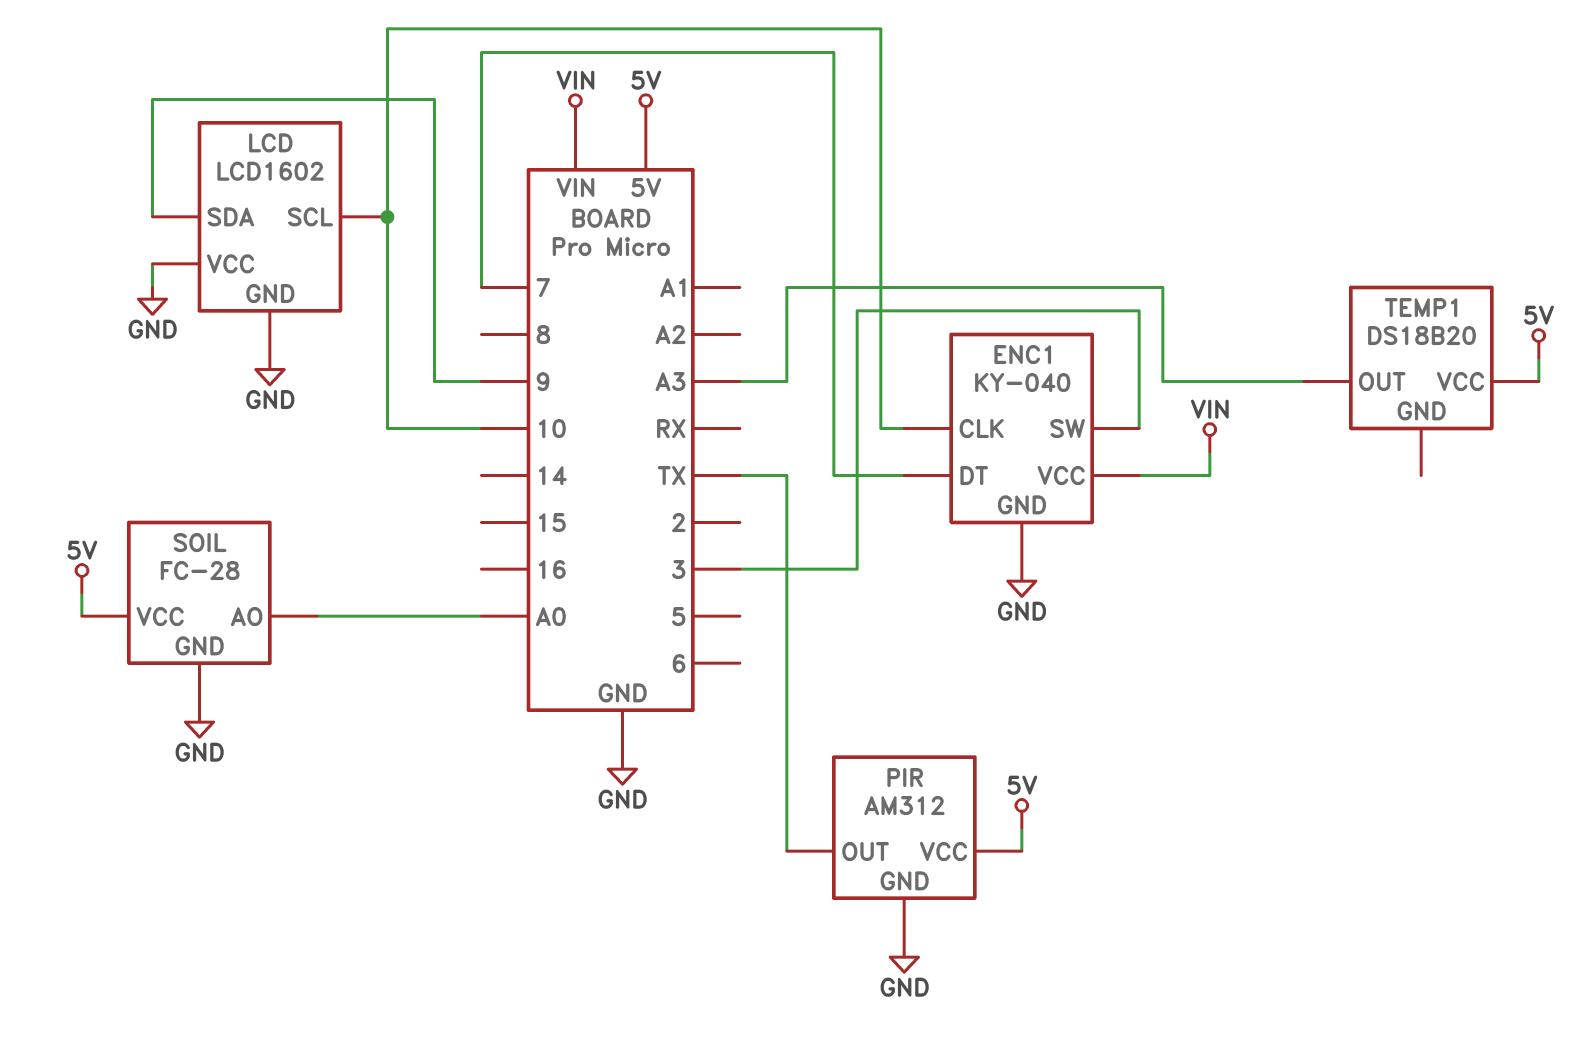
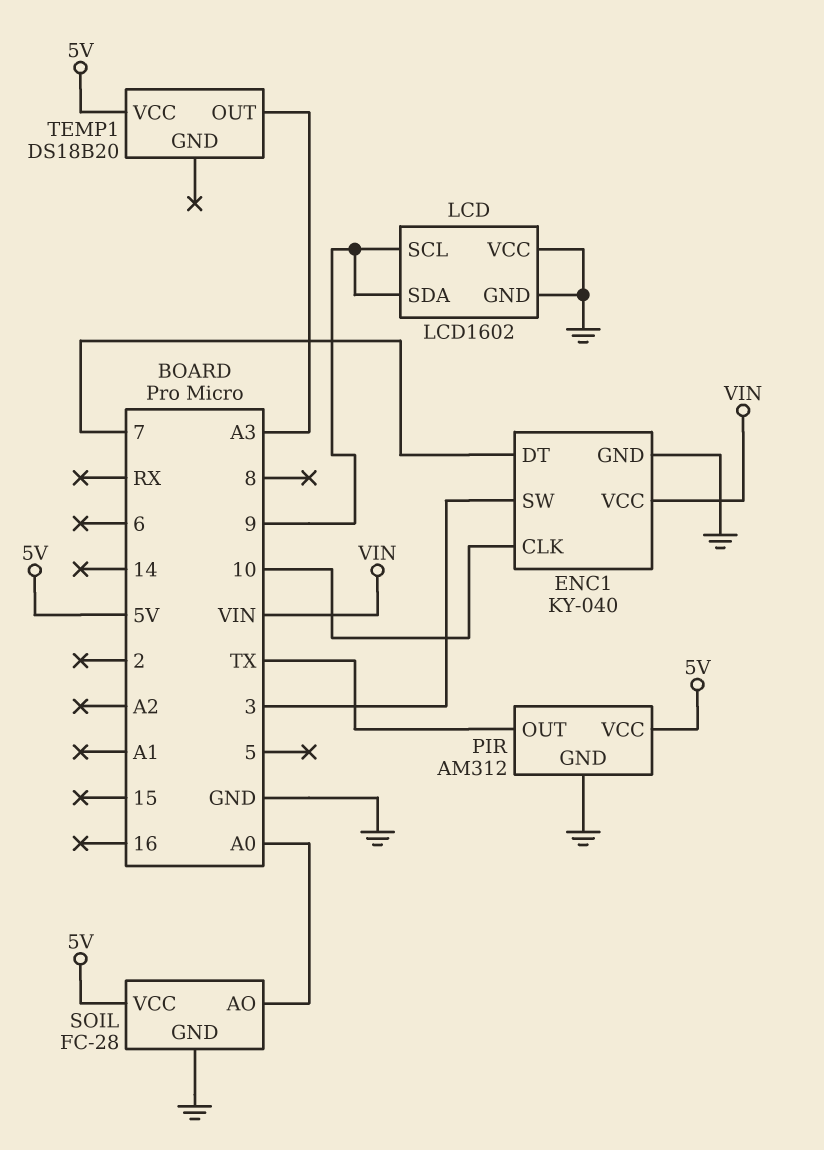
LCD pin SCL: 10 -> 9

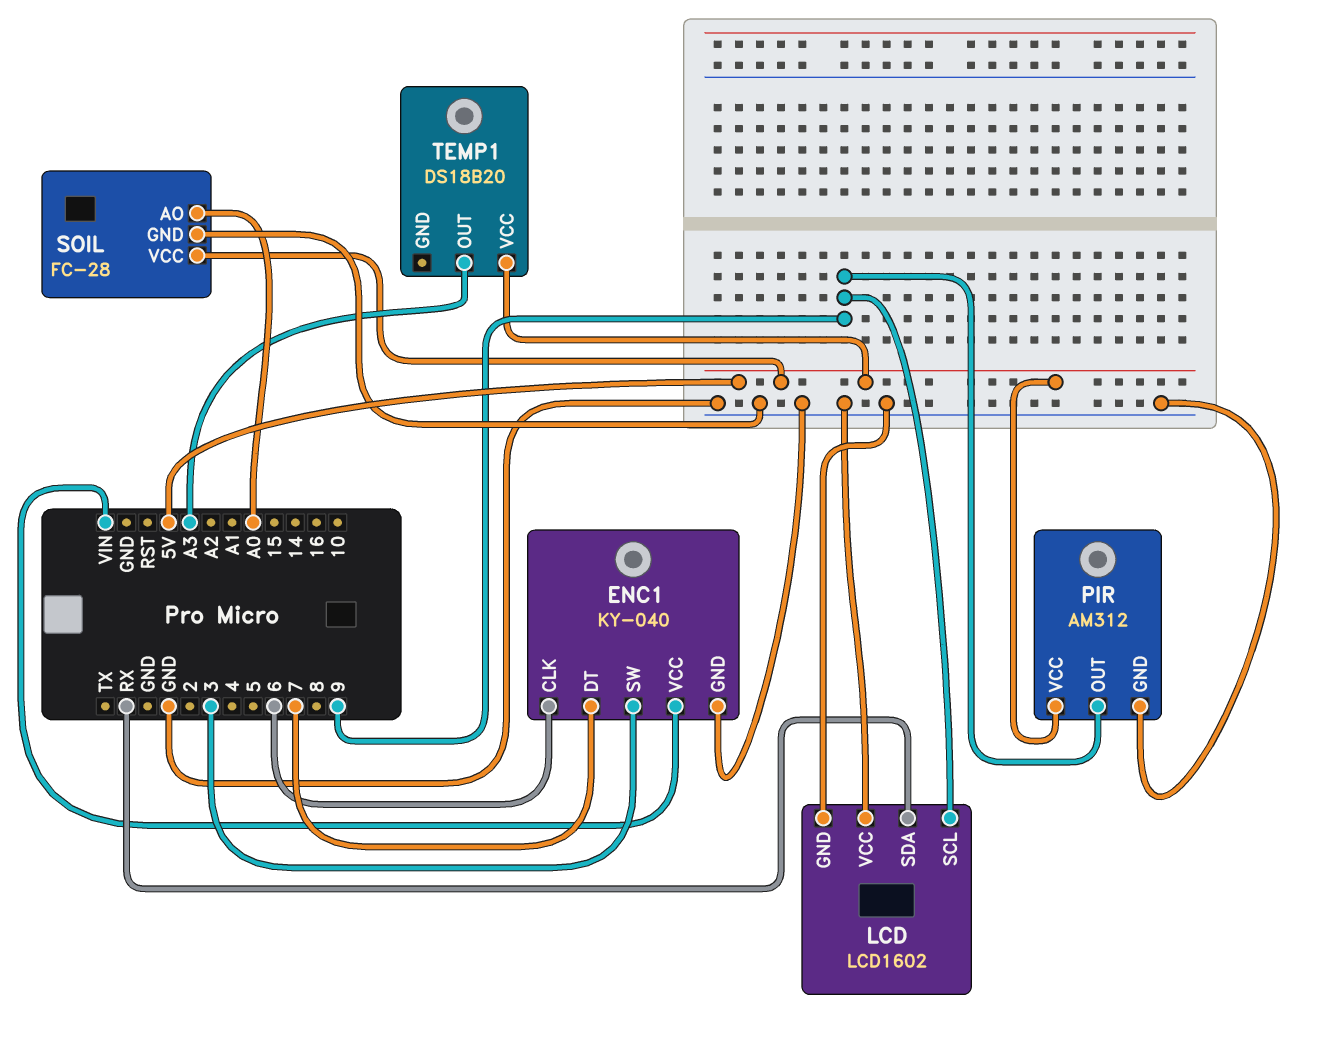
ENC1 pin CLK: 10 -> 6
LCD pin SDA: 9 -> RX
PIR pin OUT: TX -> 9

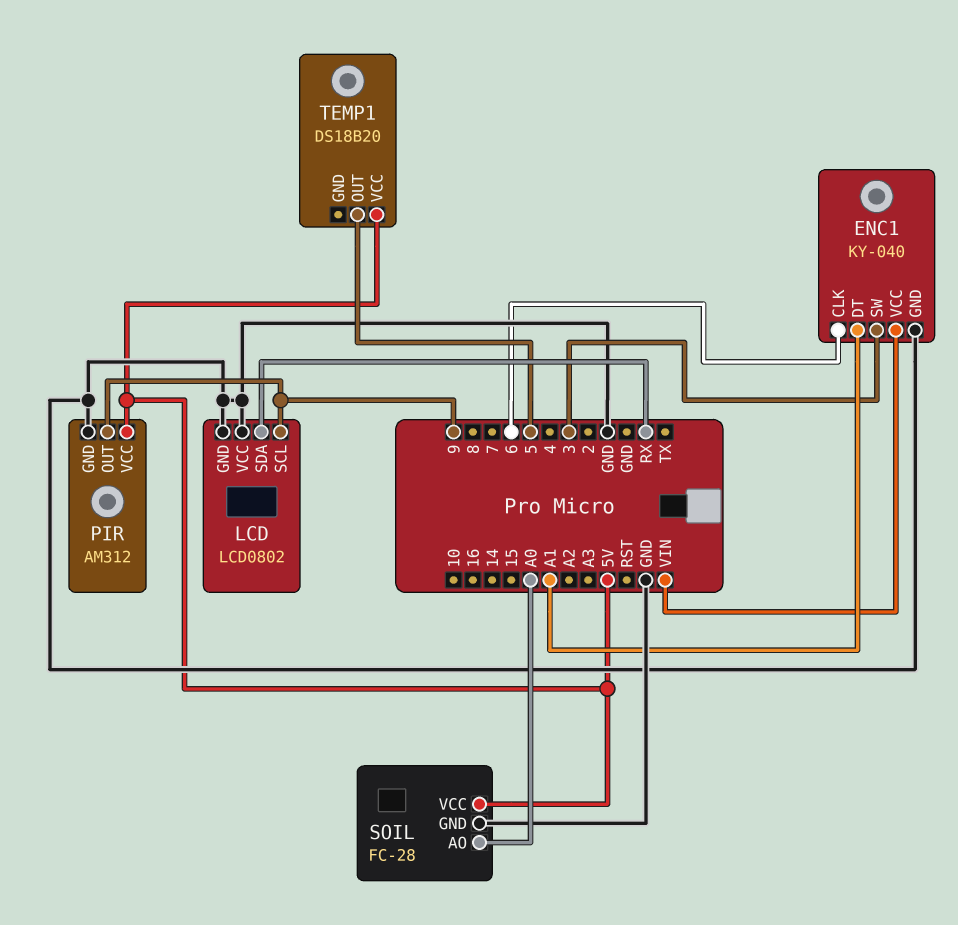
ENC1 pin DT: 7 -> A1
LCD: LCD1602 -> LCD0802
TEMP1 pin OUT: A3 -> 5

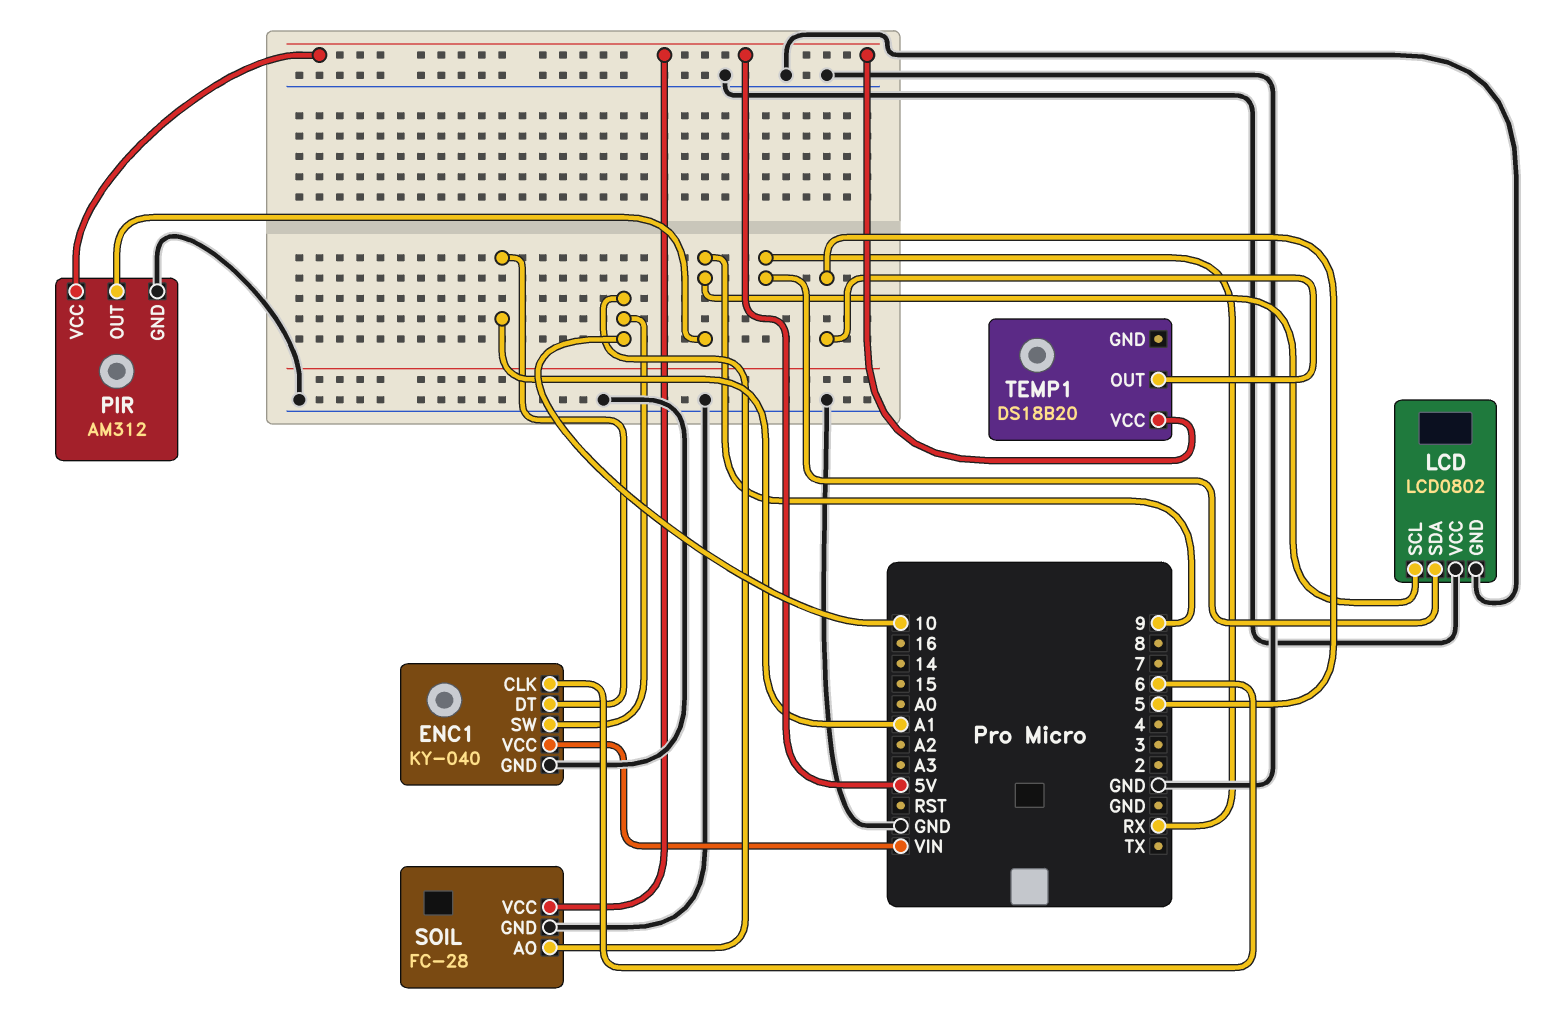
ENC1 pin SW: 3 -> 10
SOIL pin AO: A0 -> 10

